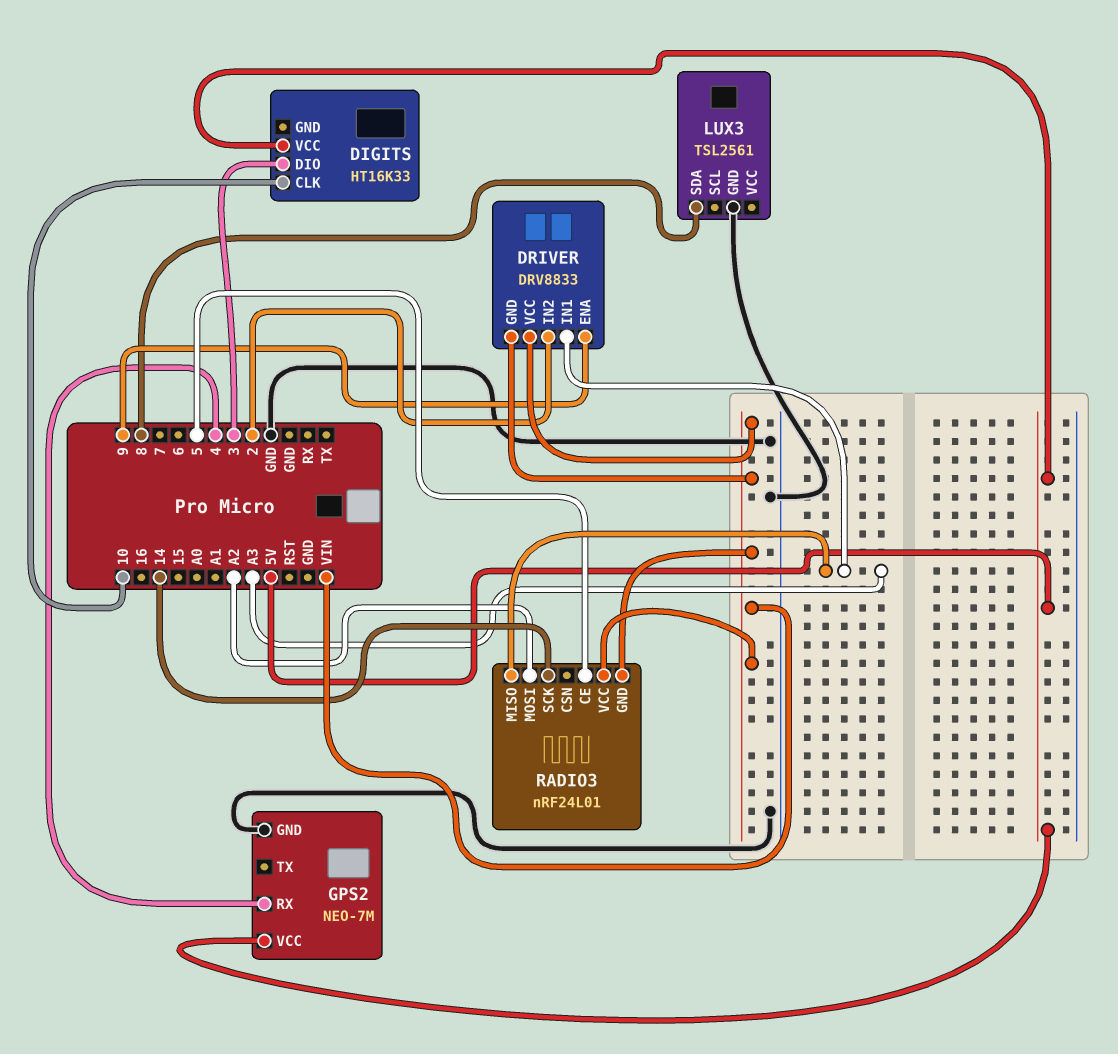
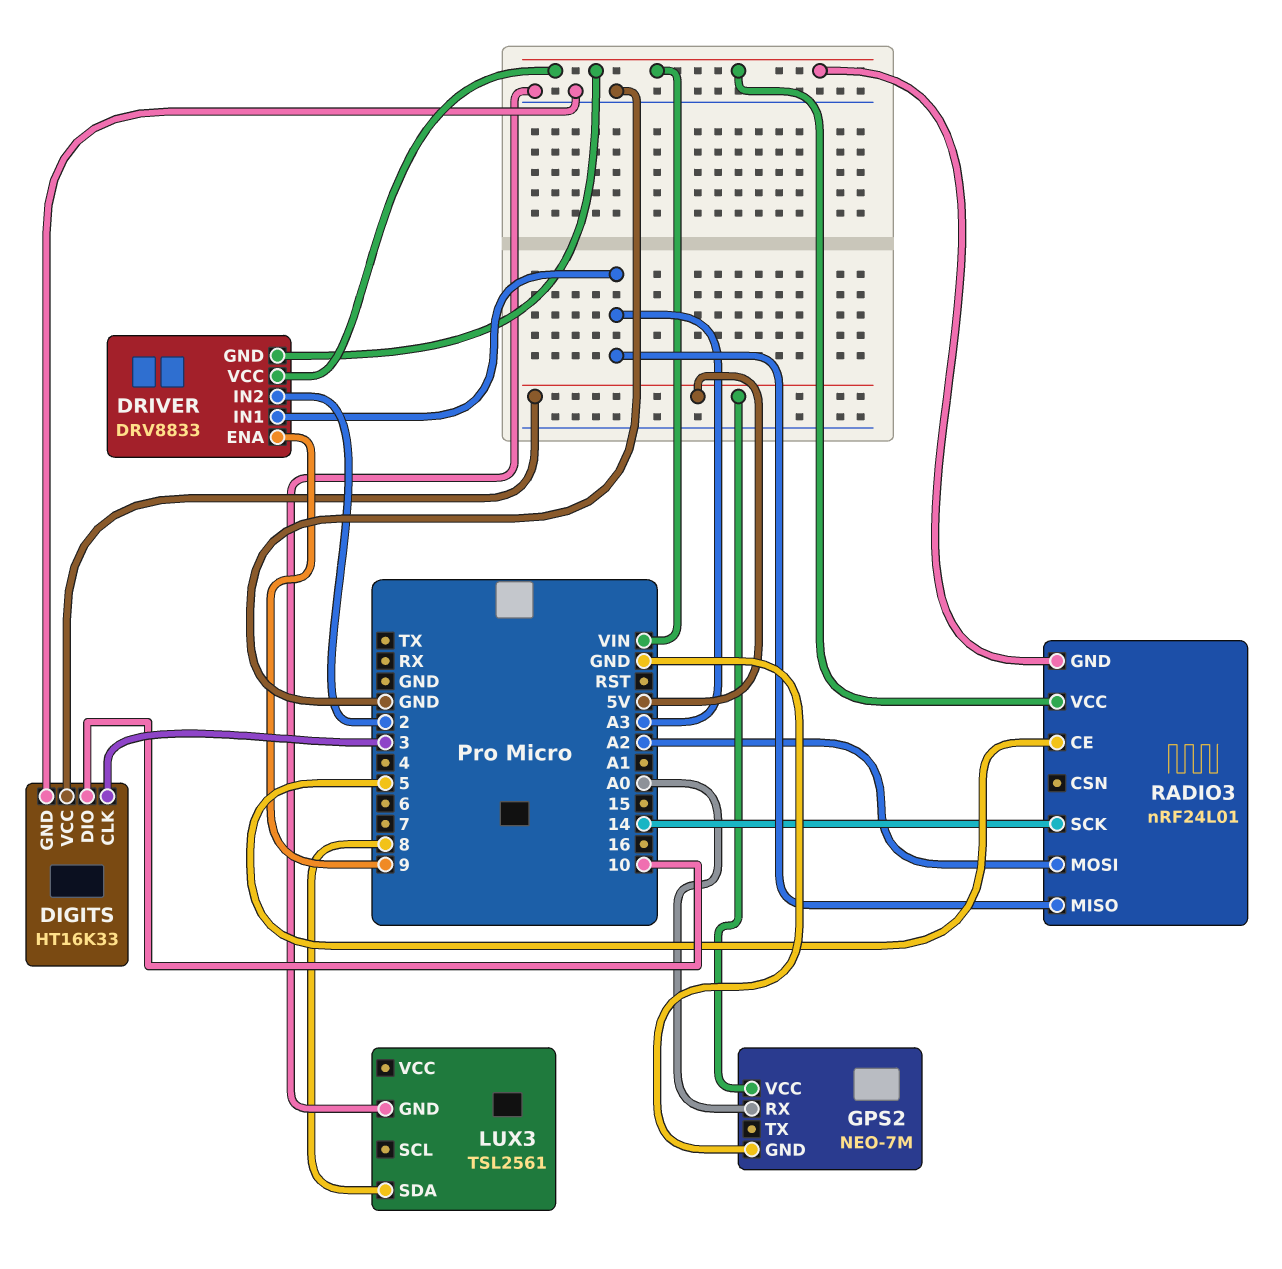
DIGITS pin CLK: 10 -> 3
DIGITS pin DIO: 3 -> 10
DIGITS pin GND: none -> GND
GPS2 pin RX: 4 -> A0

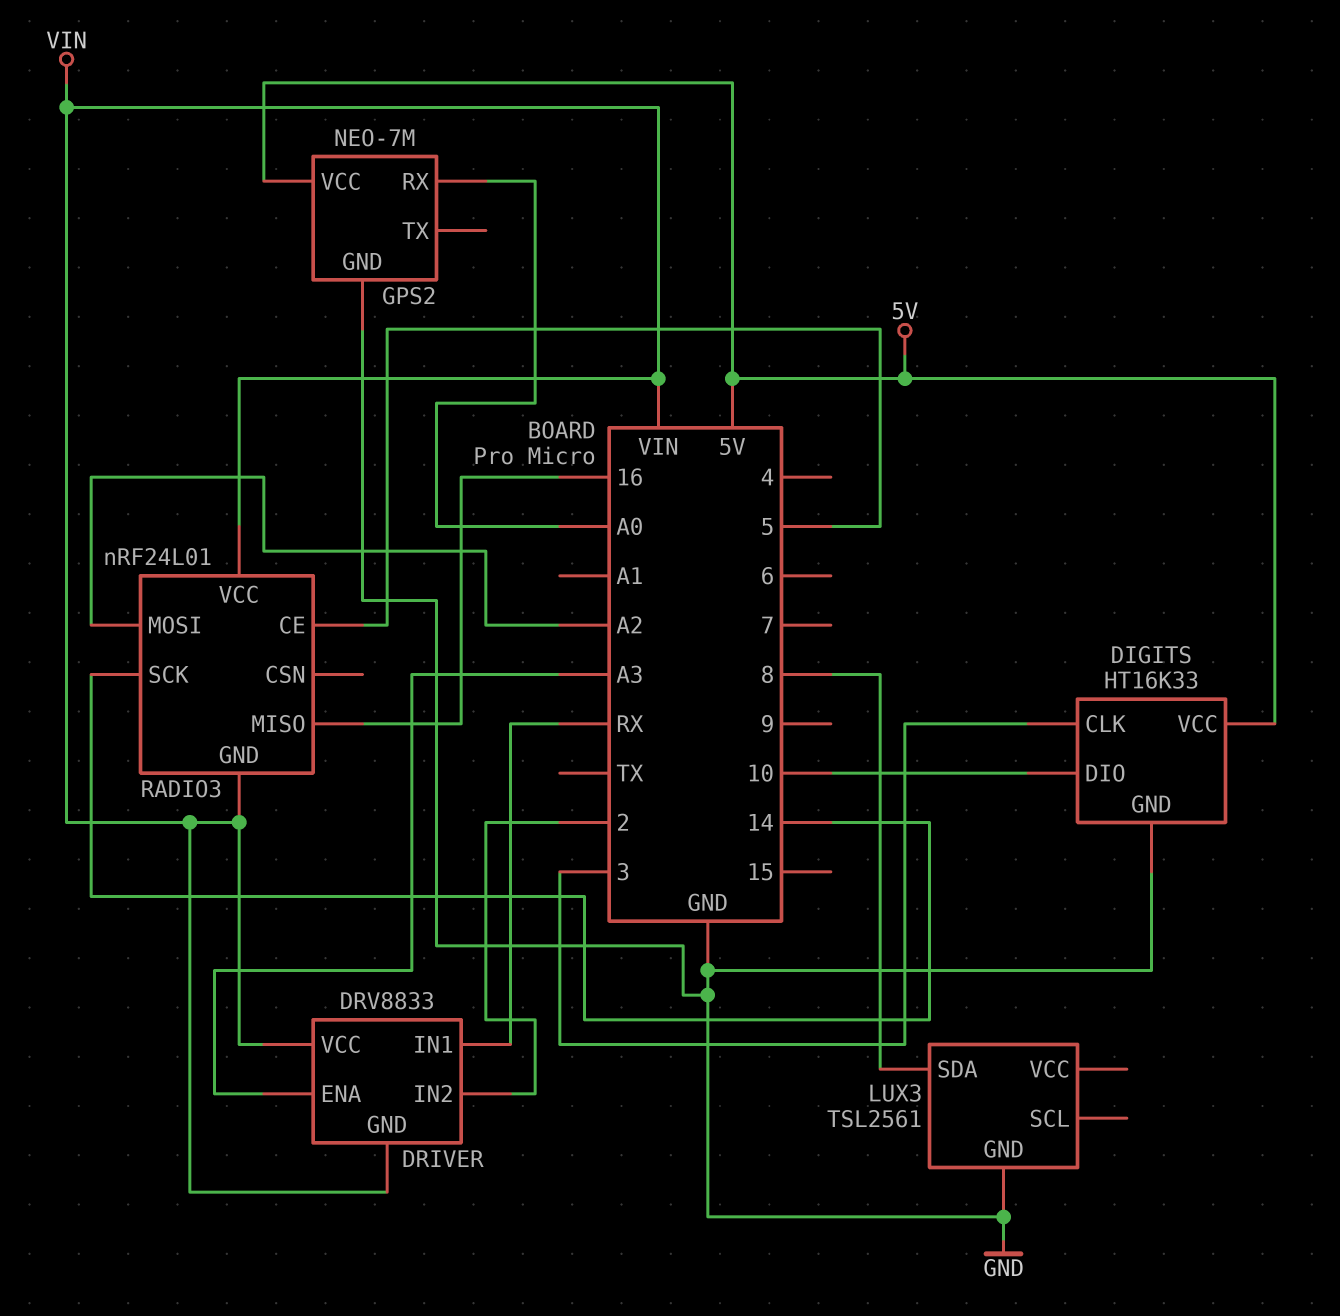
DRIVER pin ENA: 9 -> A3
DRIVER pin IN1: A3 -> RX
RADIO3 pin MISO: A3 -> 16

